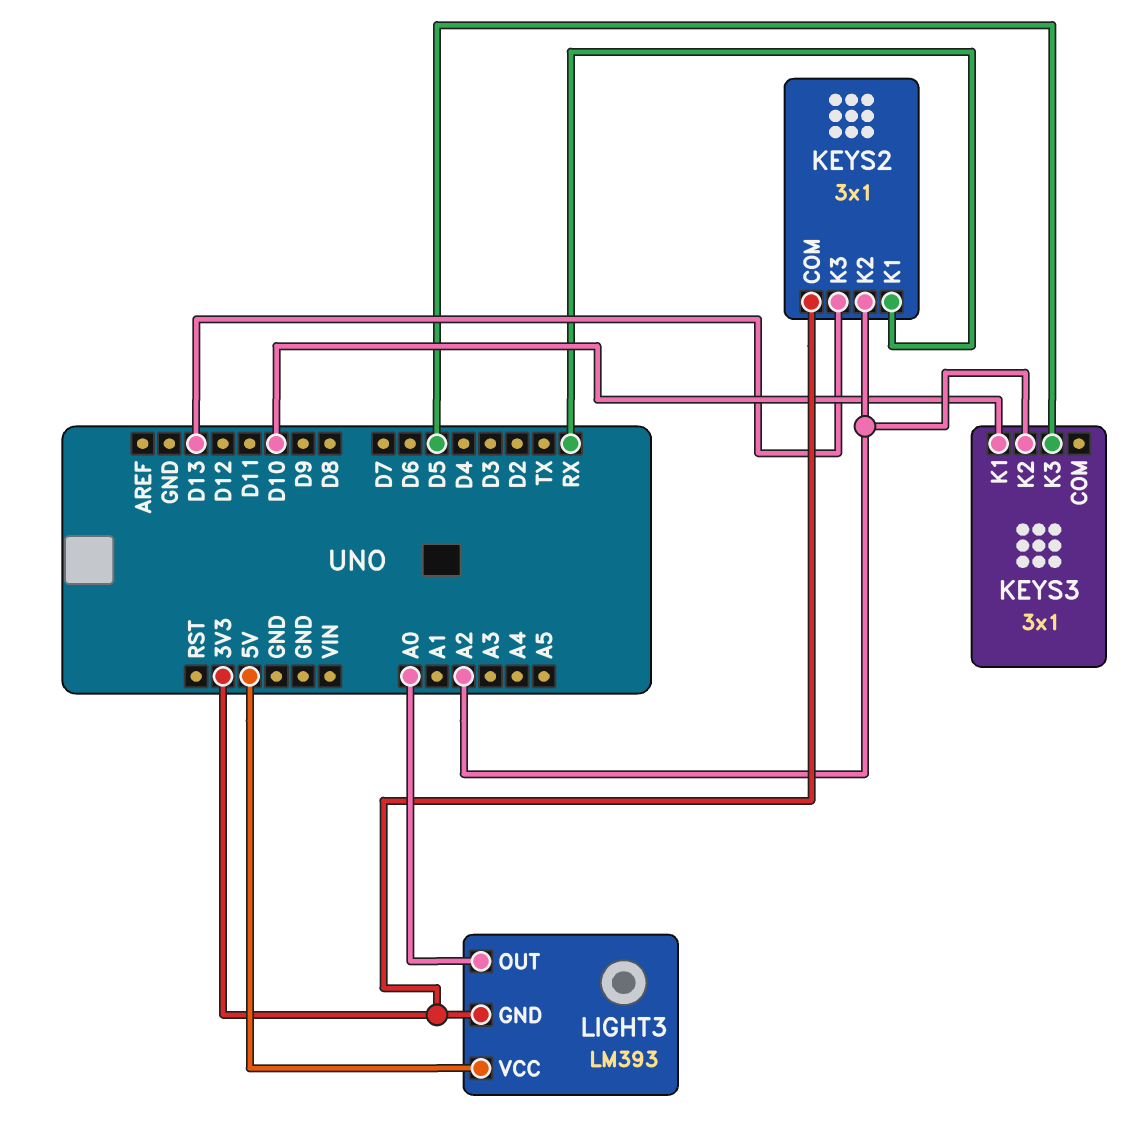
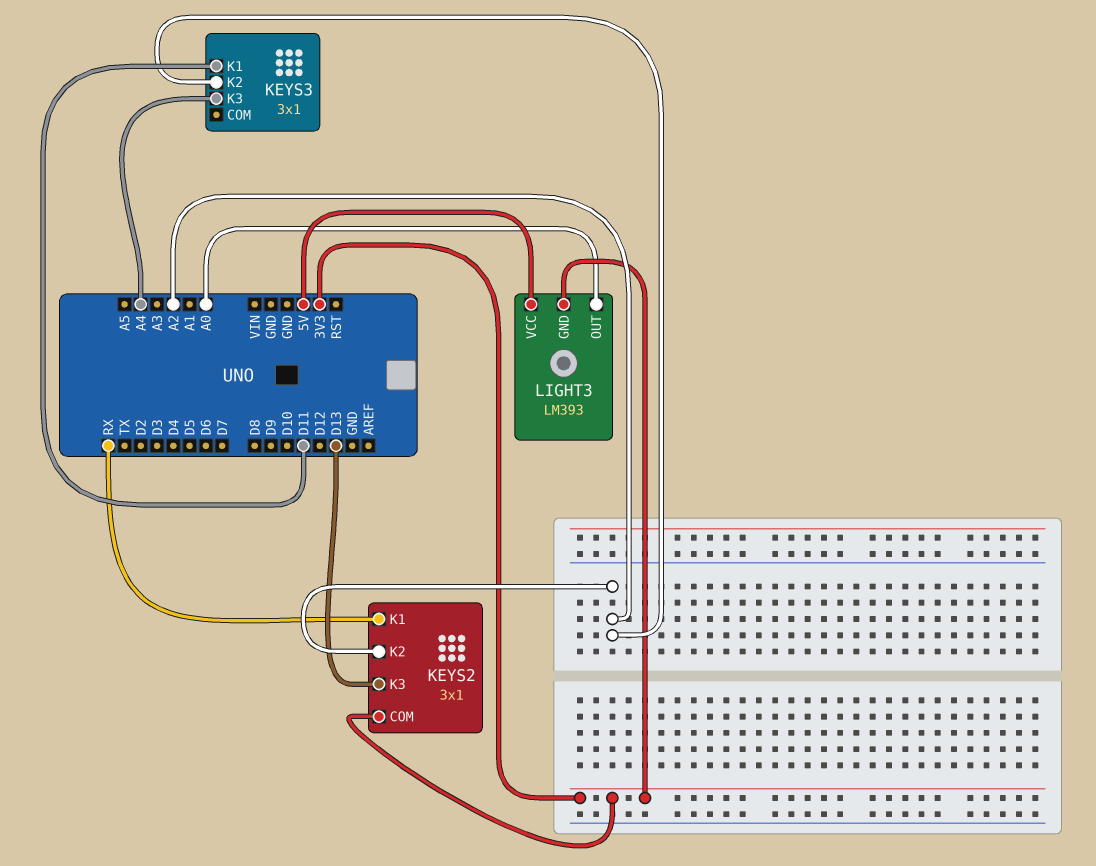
KEYS3 pin K1: D10 -> D11
KEYS3 pin K3: D5 -> A4

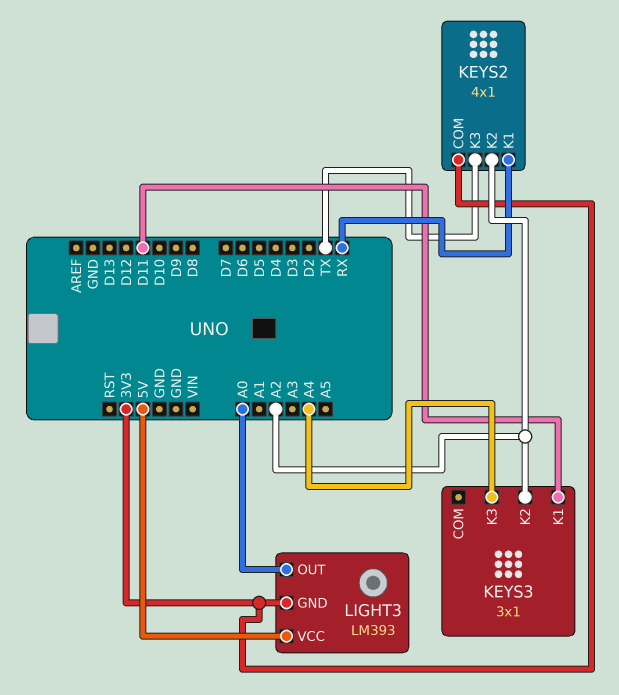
KEYS2: 3x1 -> 4x1
KEYS2 pin K3: D13 -> TX

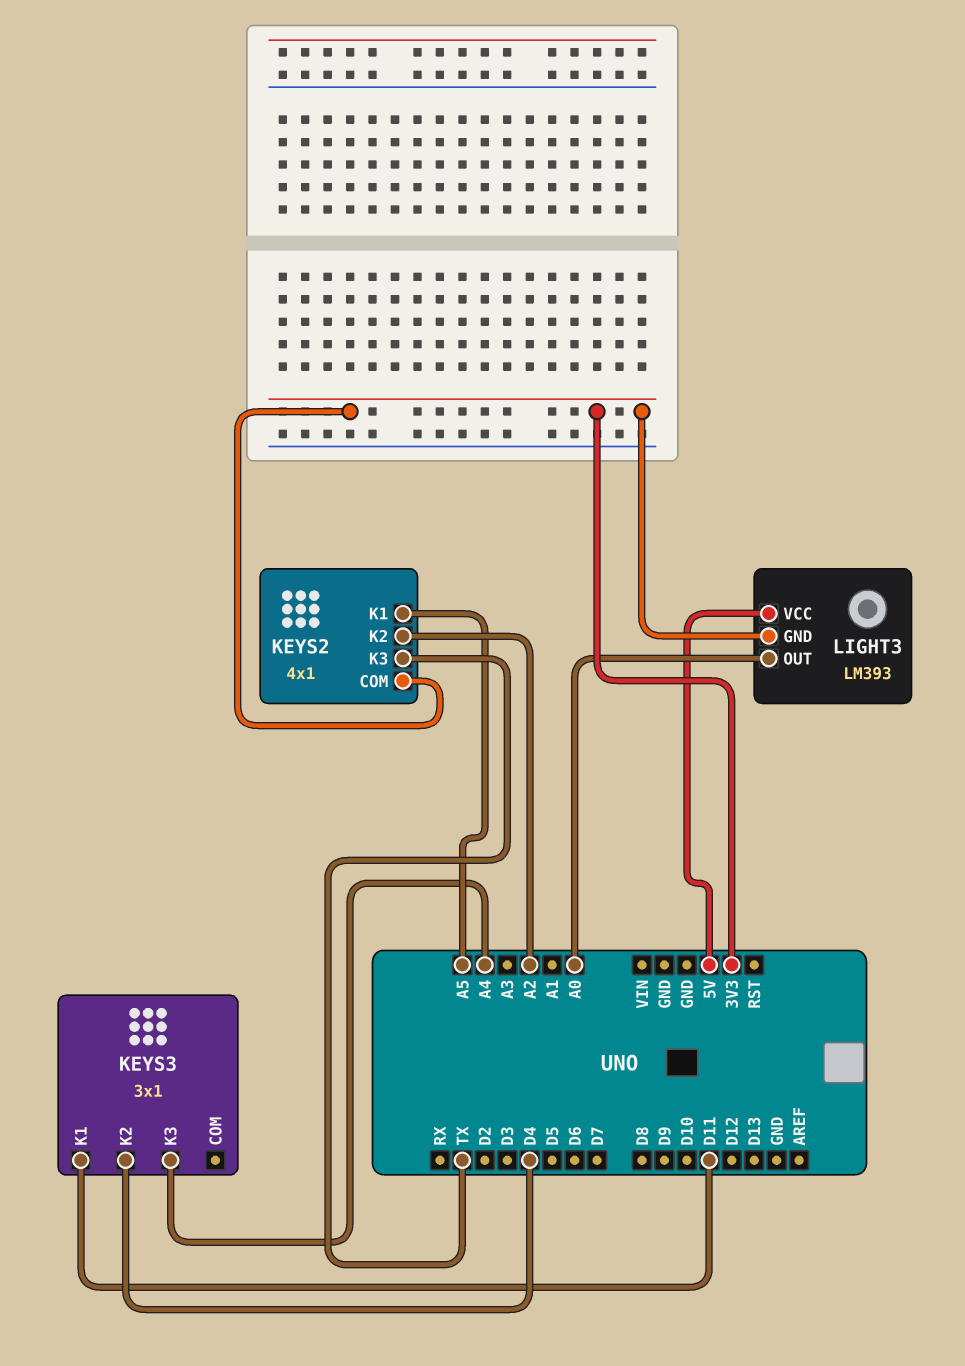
KEYS2 pin K1: RX -> A5
KEYS3 pin K2: A2 -> D4

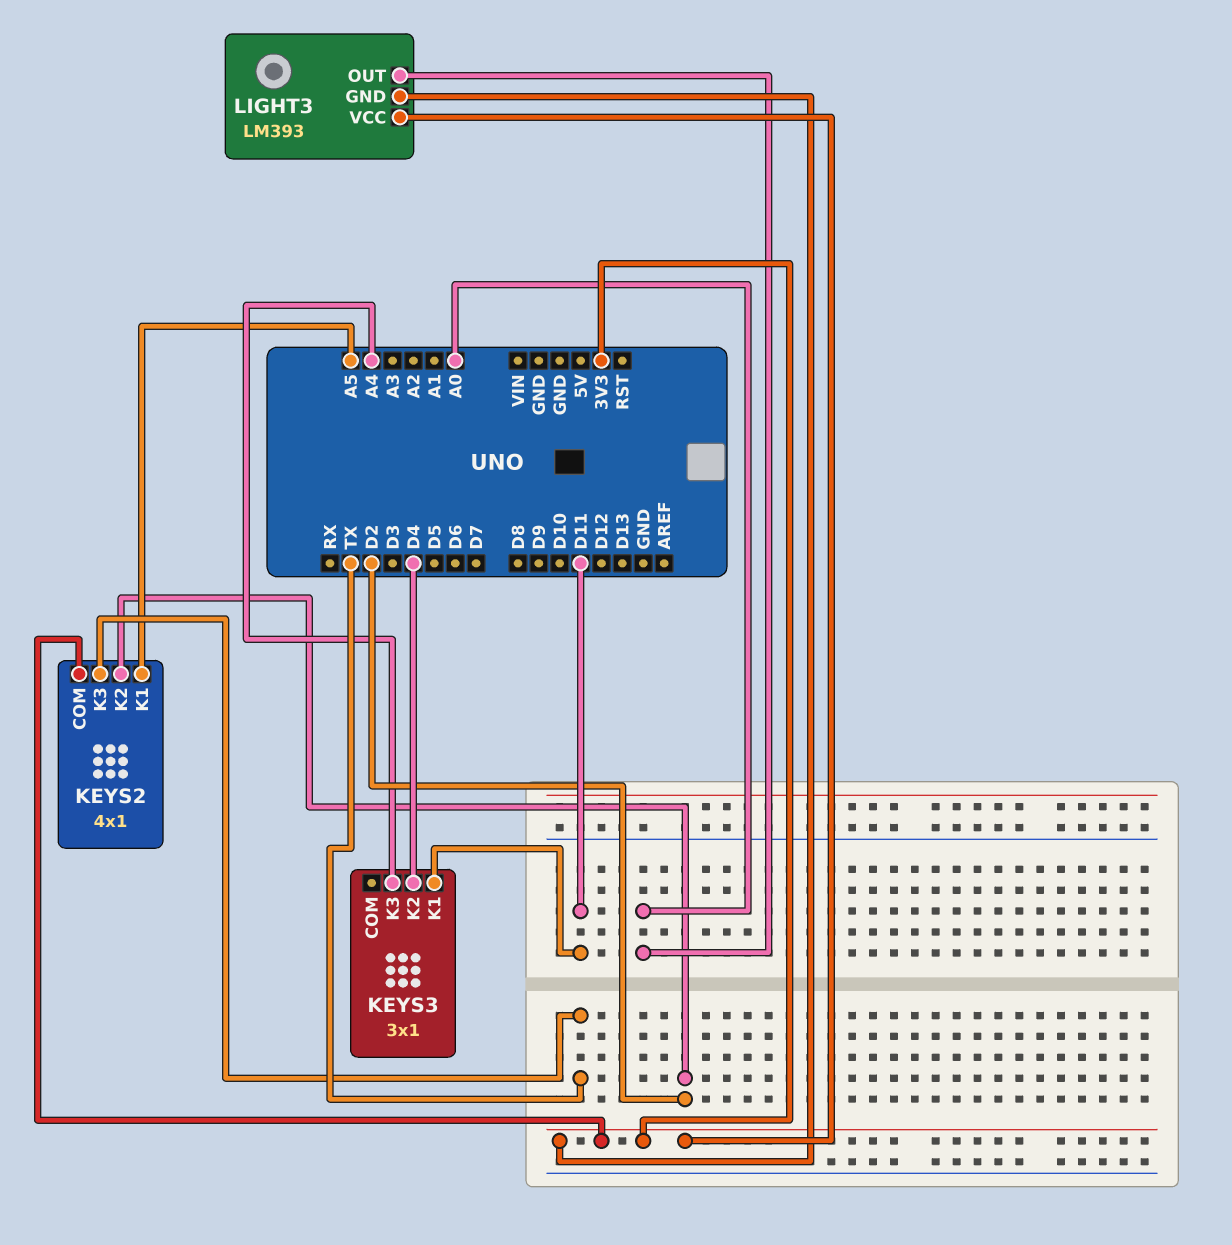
KEYS2 pin K2: A2 -> D2
LIGHT3 pin VCC: 5V -> 3V3

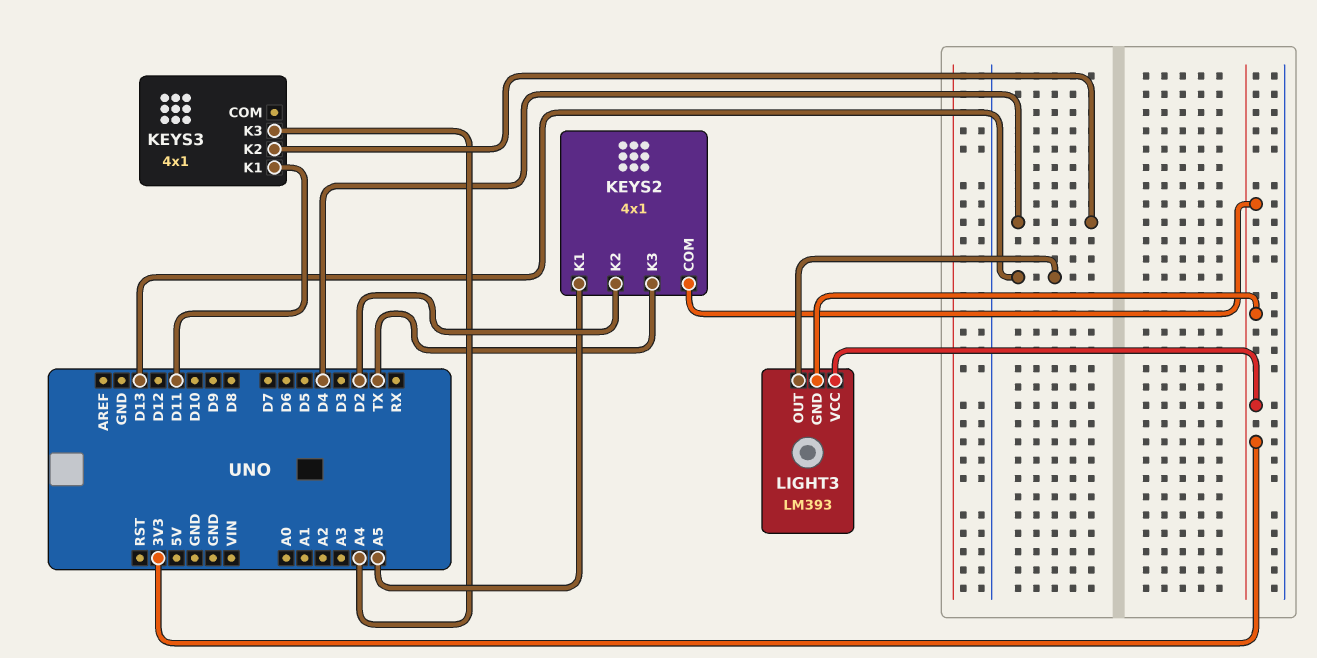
KEYS3: 3x1 -> 4x1
LIGHT3 pin OUT: A0 -> D13

